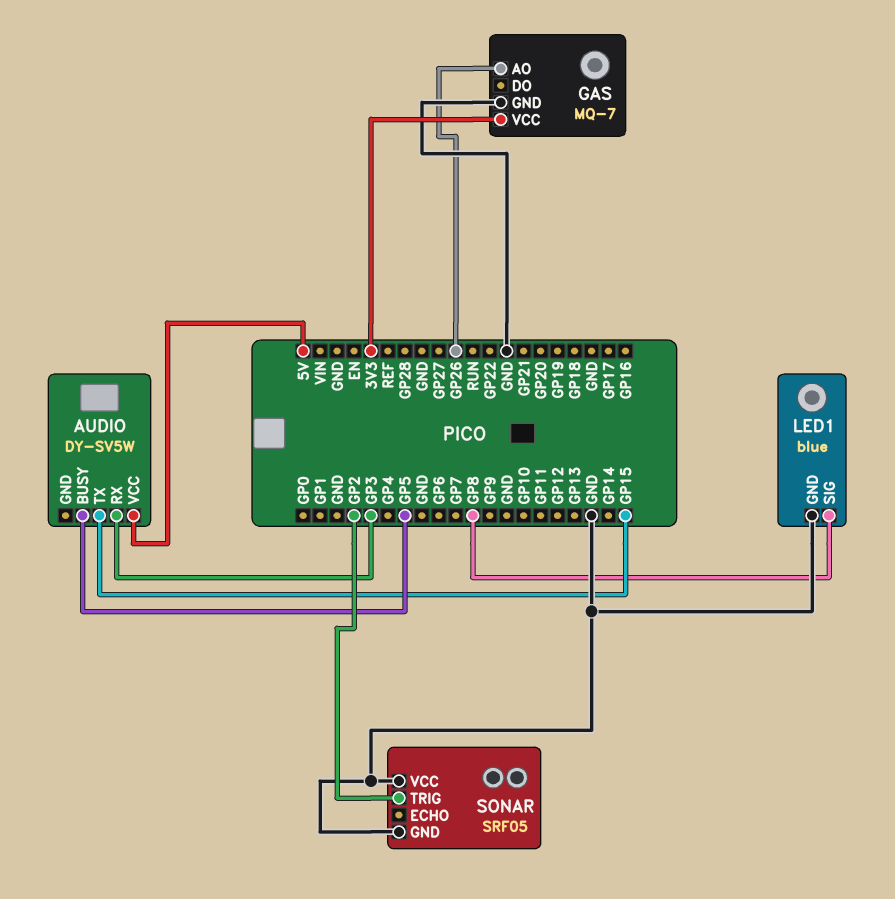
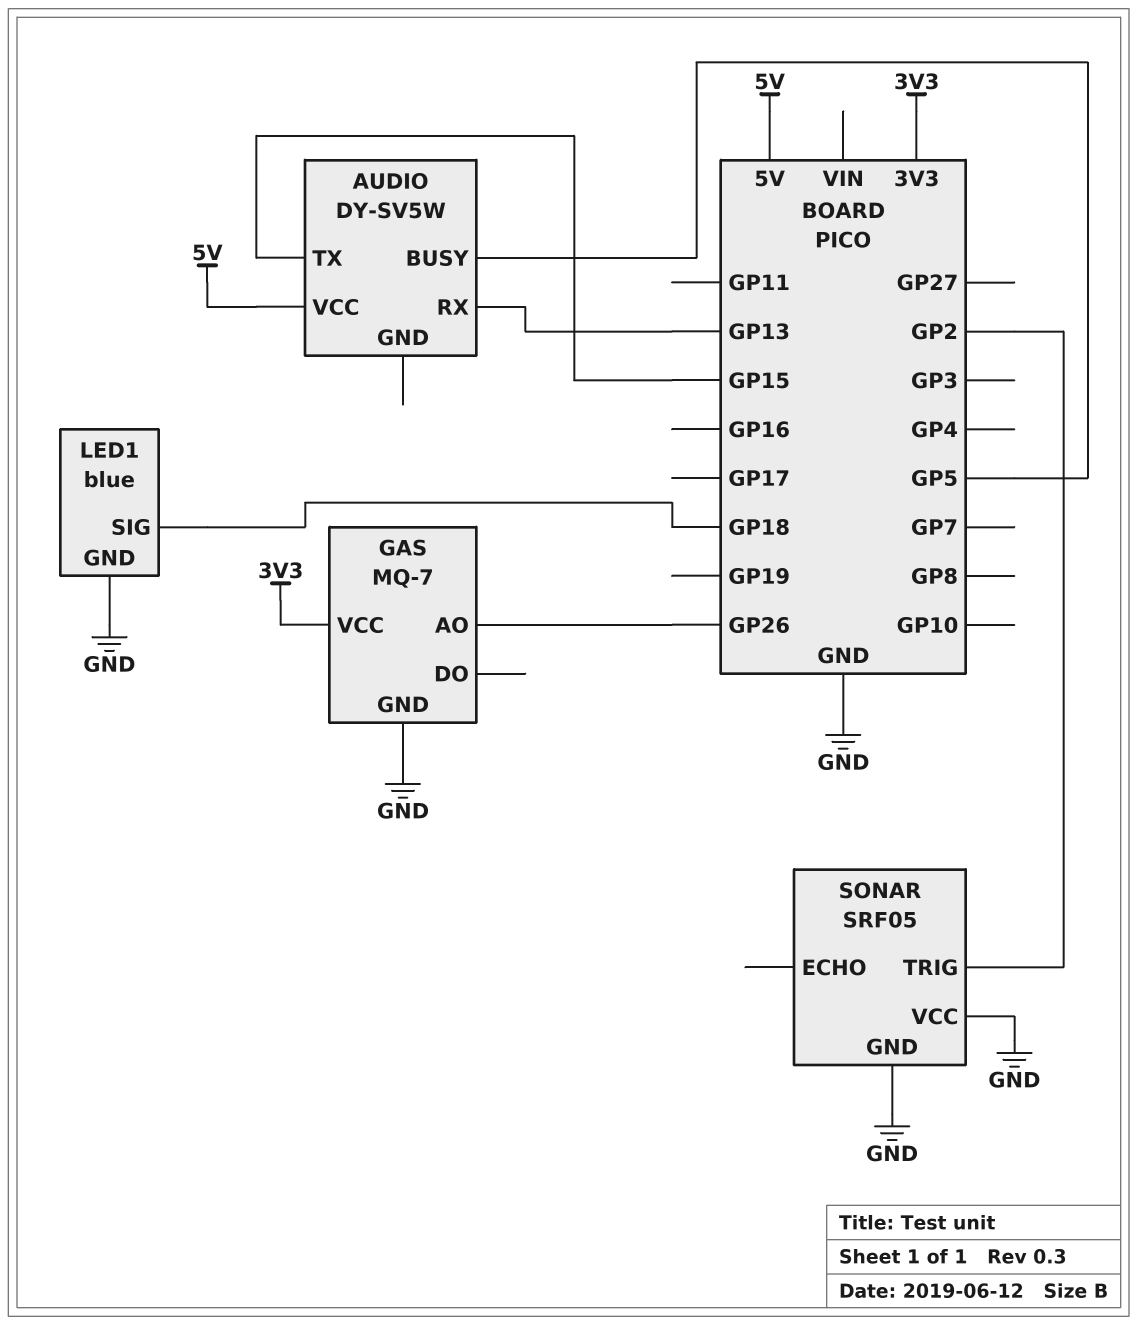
AUDIO pin RX: GP3 -> GP13
LED1 pin SIG: GP8 -> GP18

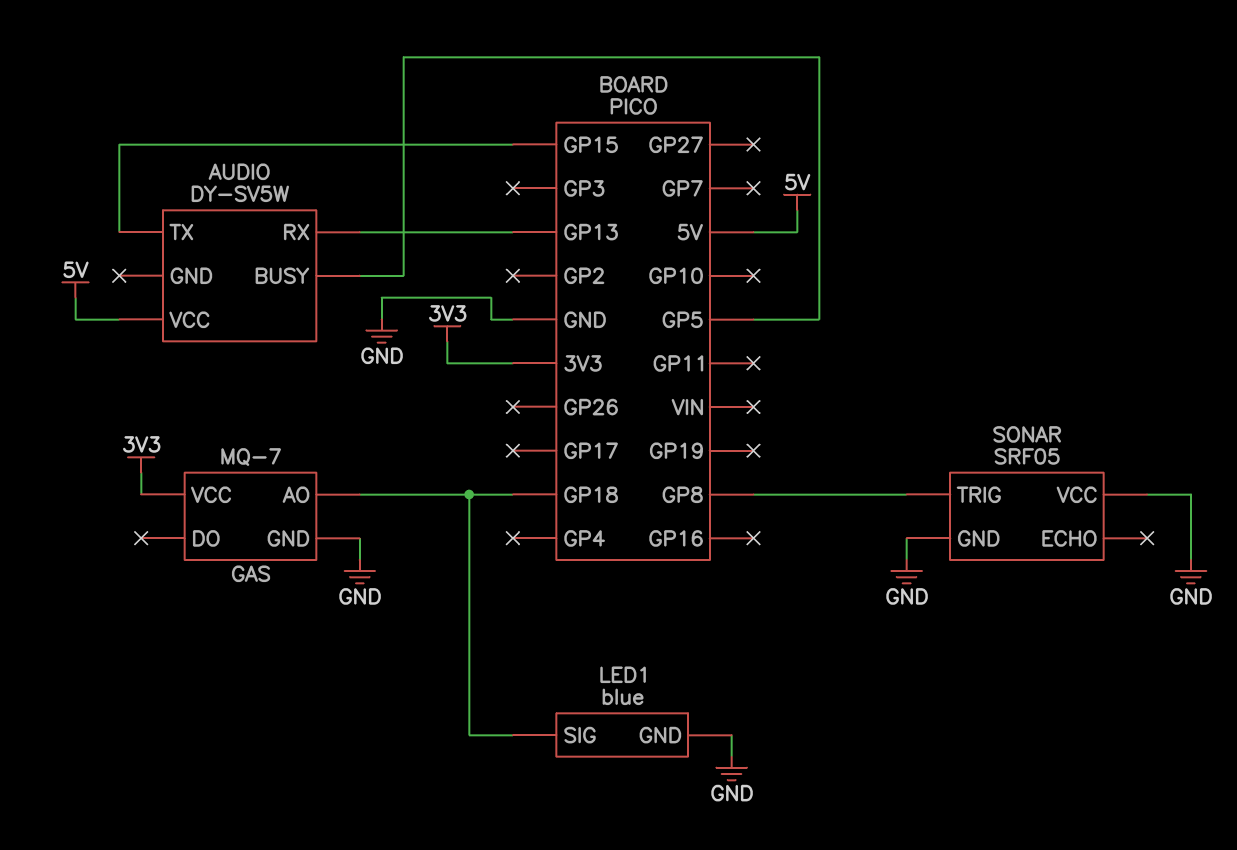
GAS pin AO: GP26 -> GP18
SONAR pin TRIG: GP2 -> GP8

